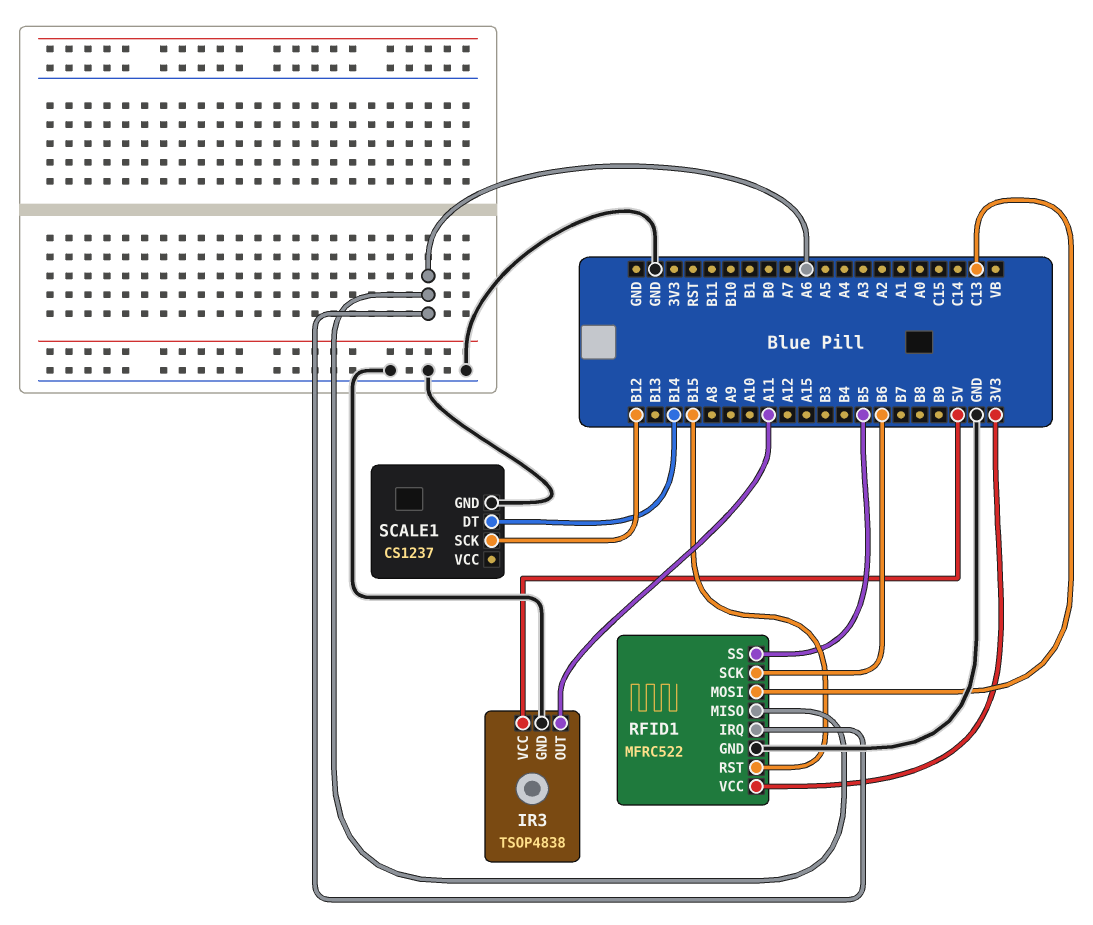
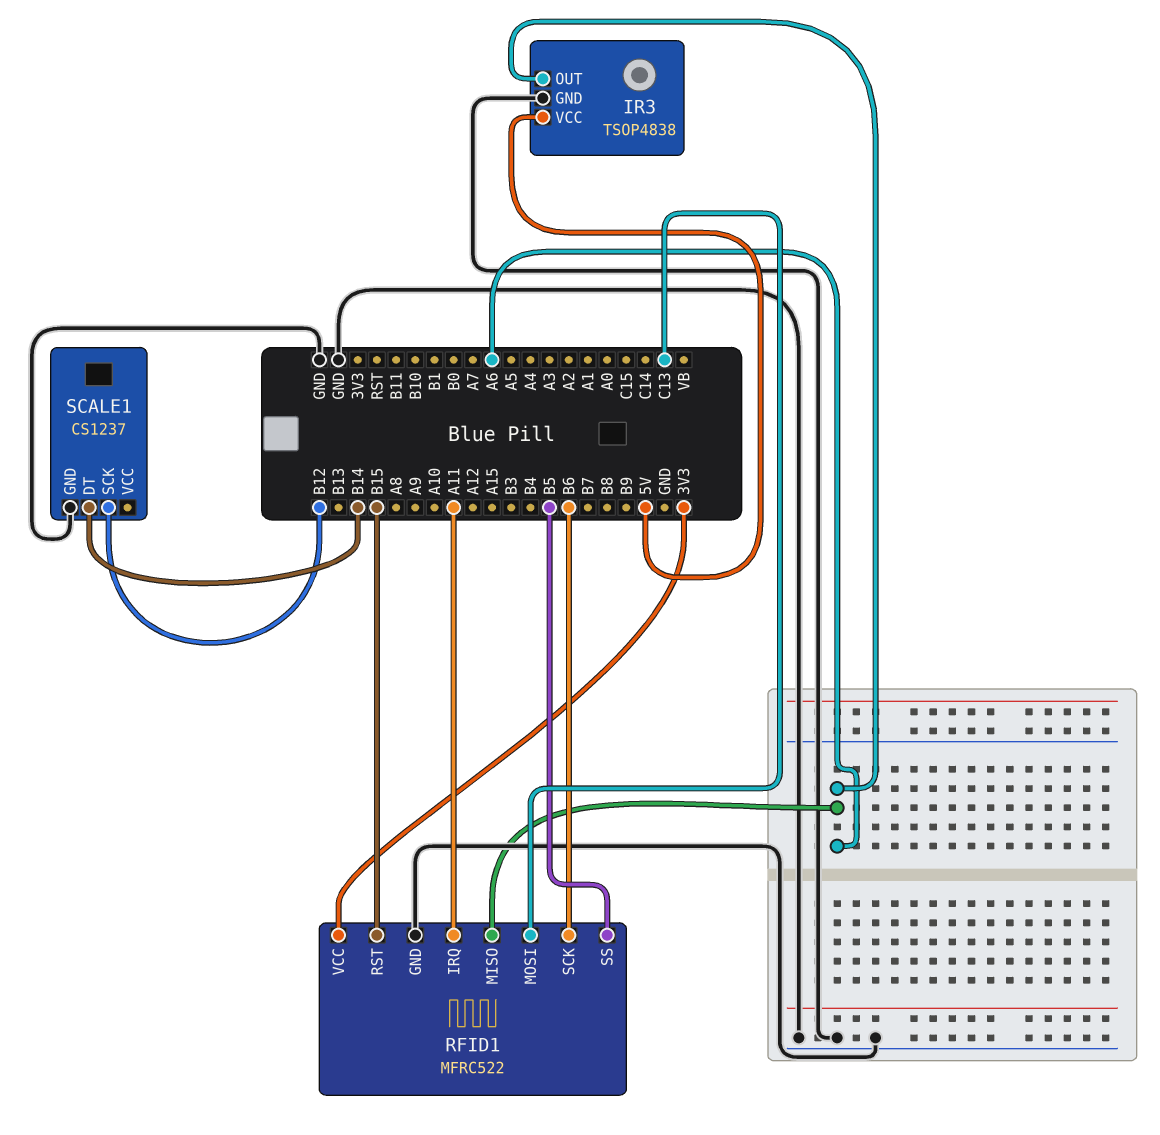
IR3 pin OUT: A11 -> A6
RFID1 pin IRQ: A6 -> A11

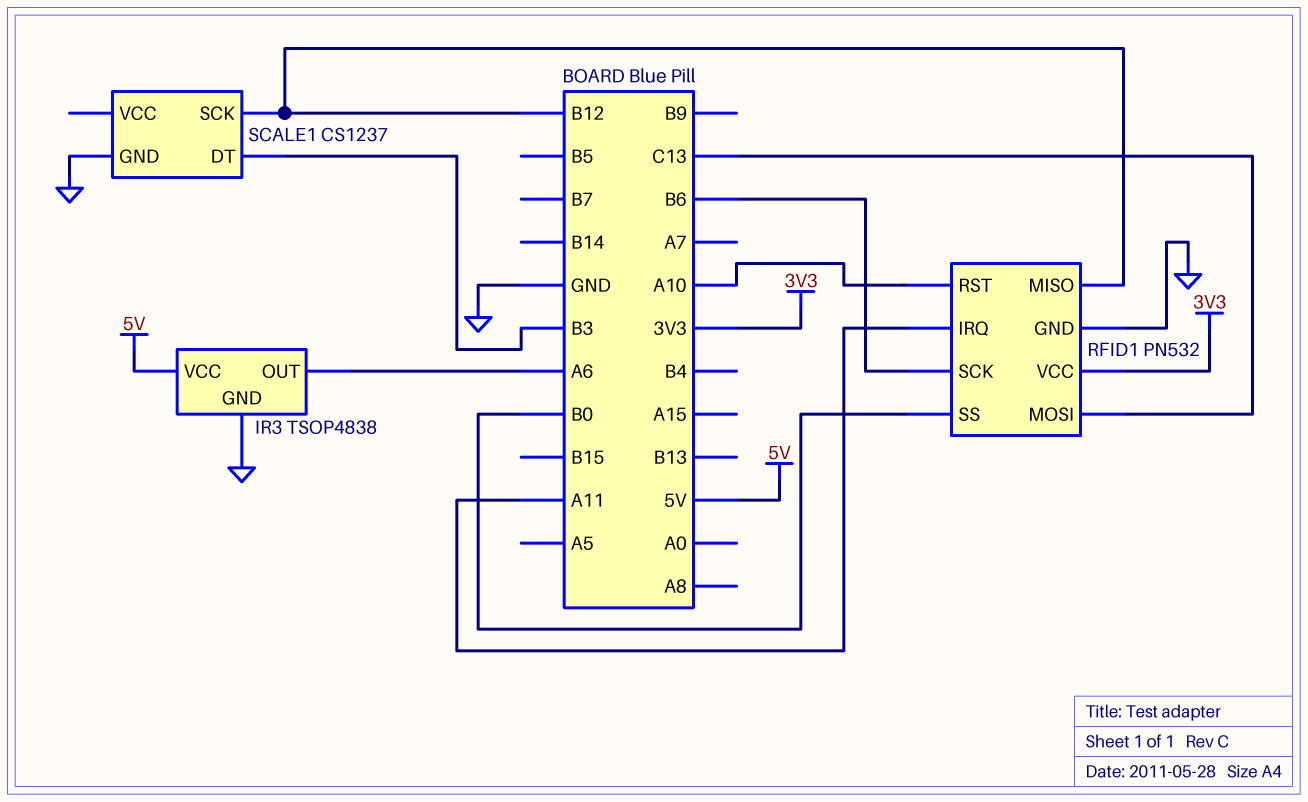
RFID1: MFRC522 -> PN532
RFID1 pin MISO: A6 -> B12
RFID1 pin RST: B15 -> A10
RFID1 pin SS: B5 -> B0
SCALE1 pin DT: B14 -> B3

